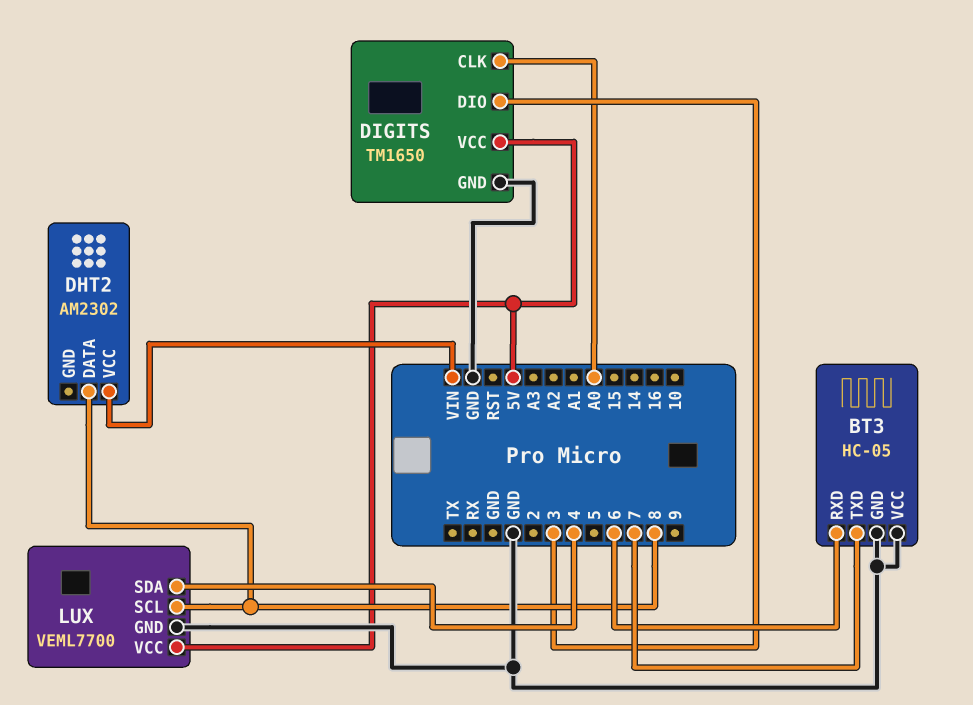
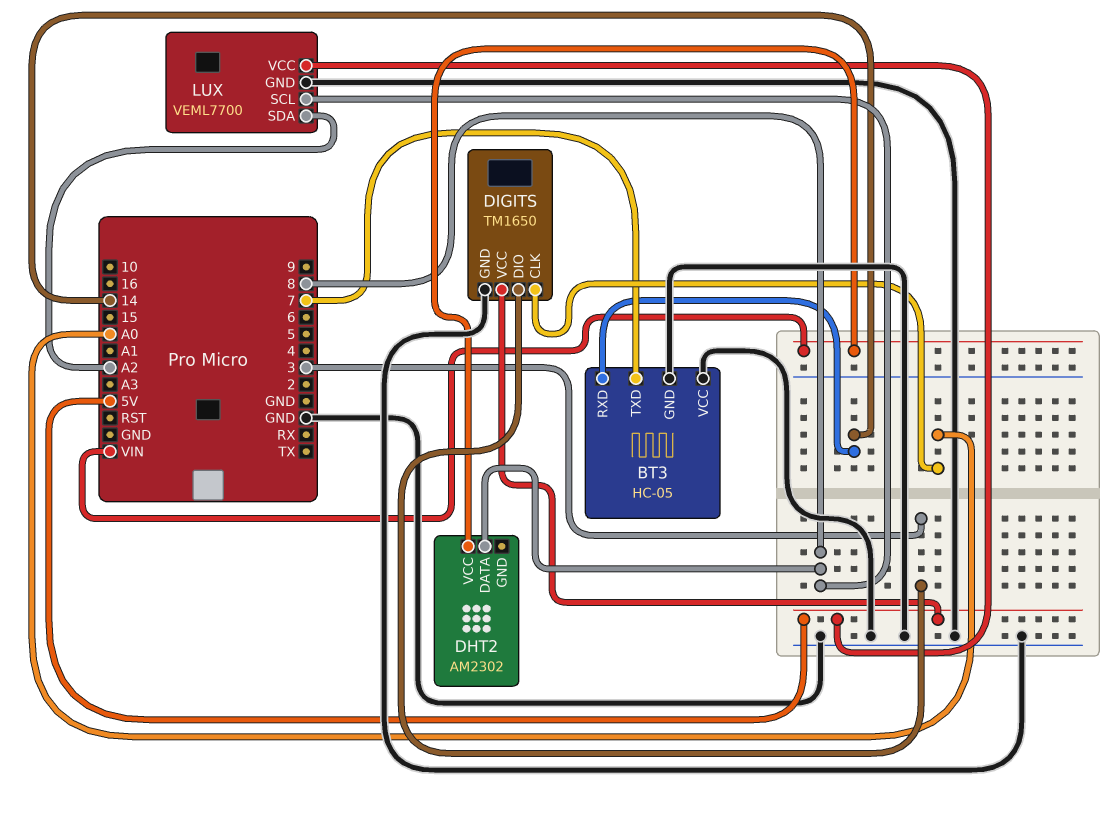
BT3 pin RXD: 6 -> 14
LUX pin SDA: 4 -> A2

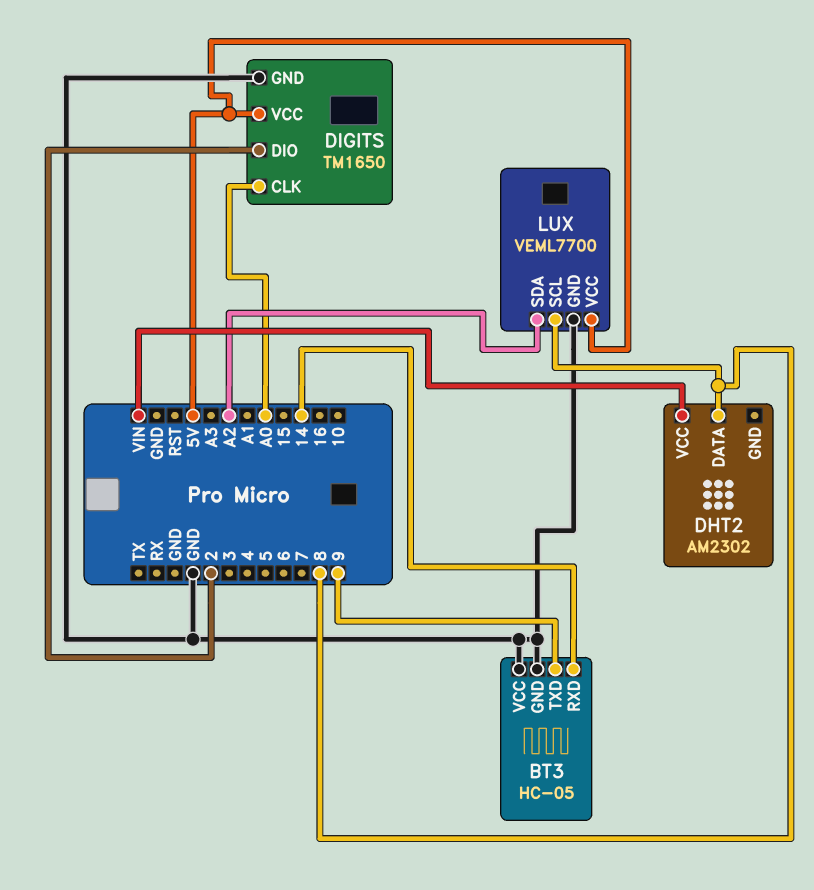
BT3 pin TXD: 7 -> 9
DIGITS pin DIO: 3 -> 2

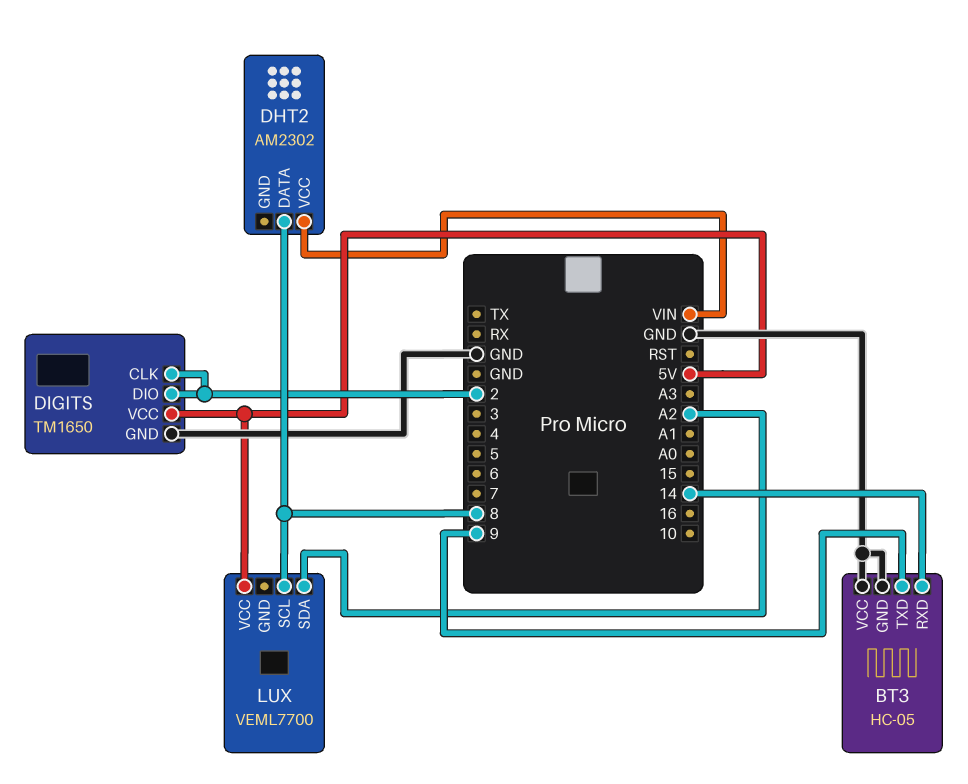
DIGITS pin CLK: A0 -> 2
LUX pin GND: GND -> none

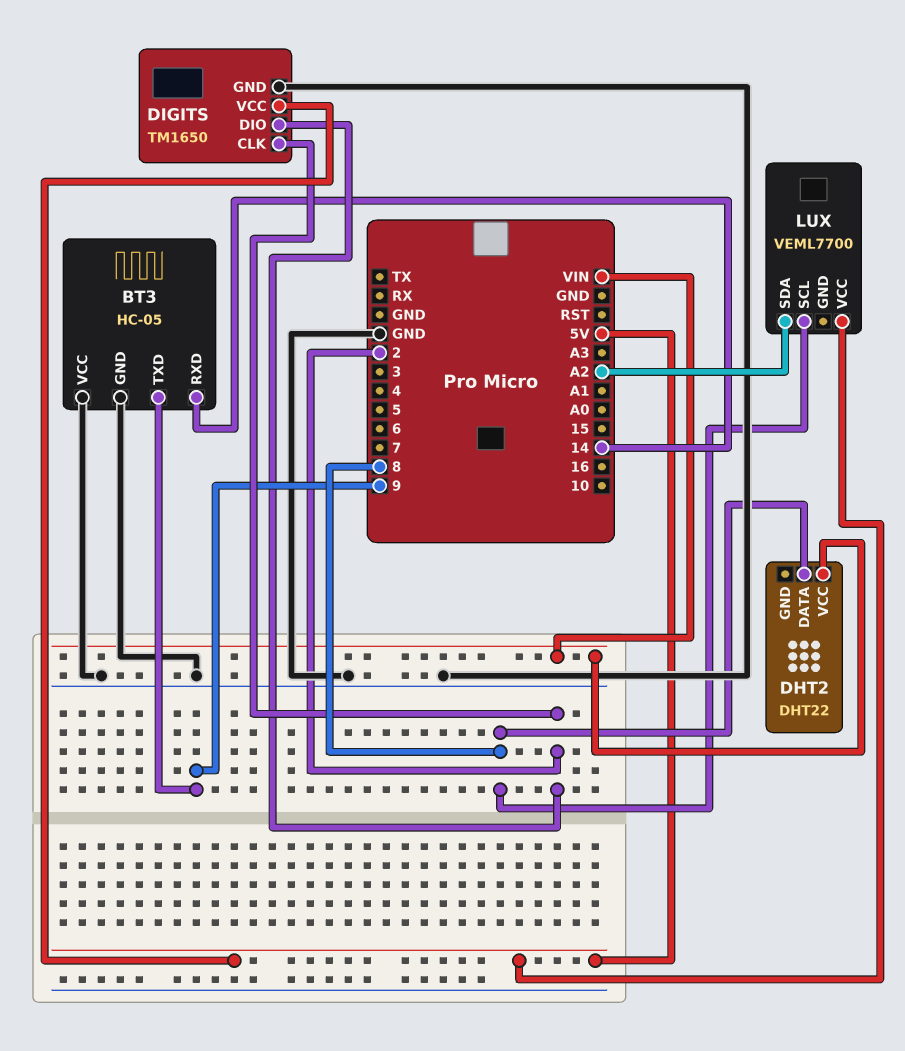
DHT2: AM2302 -> DHT22

